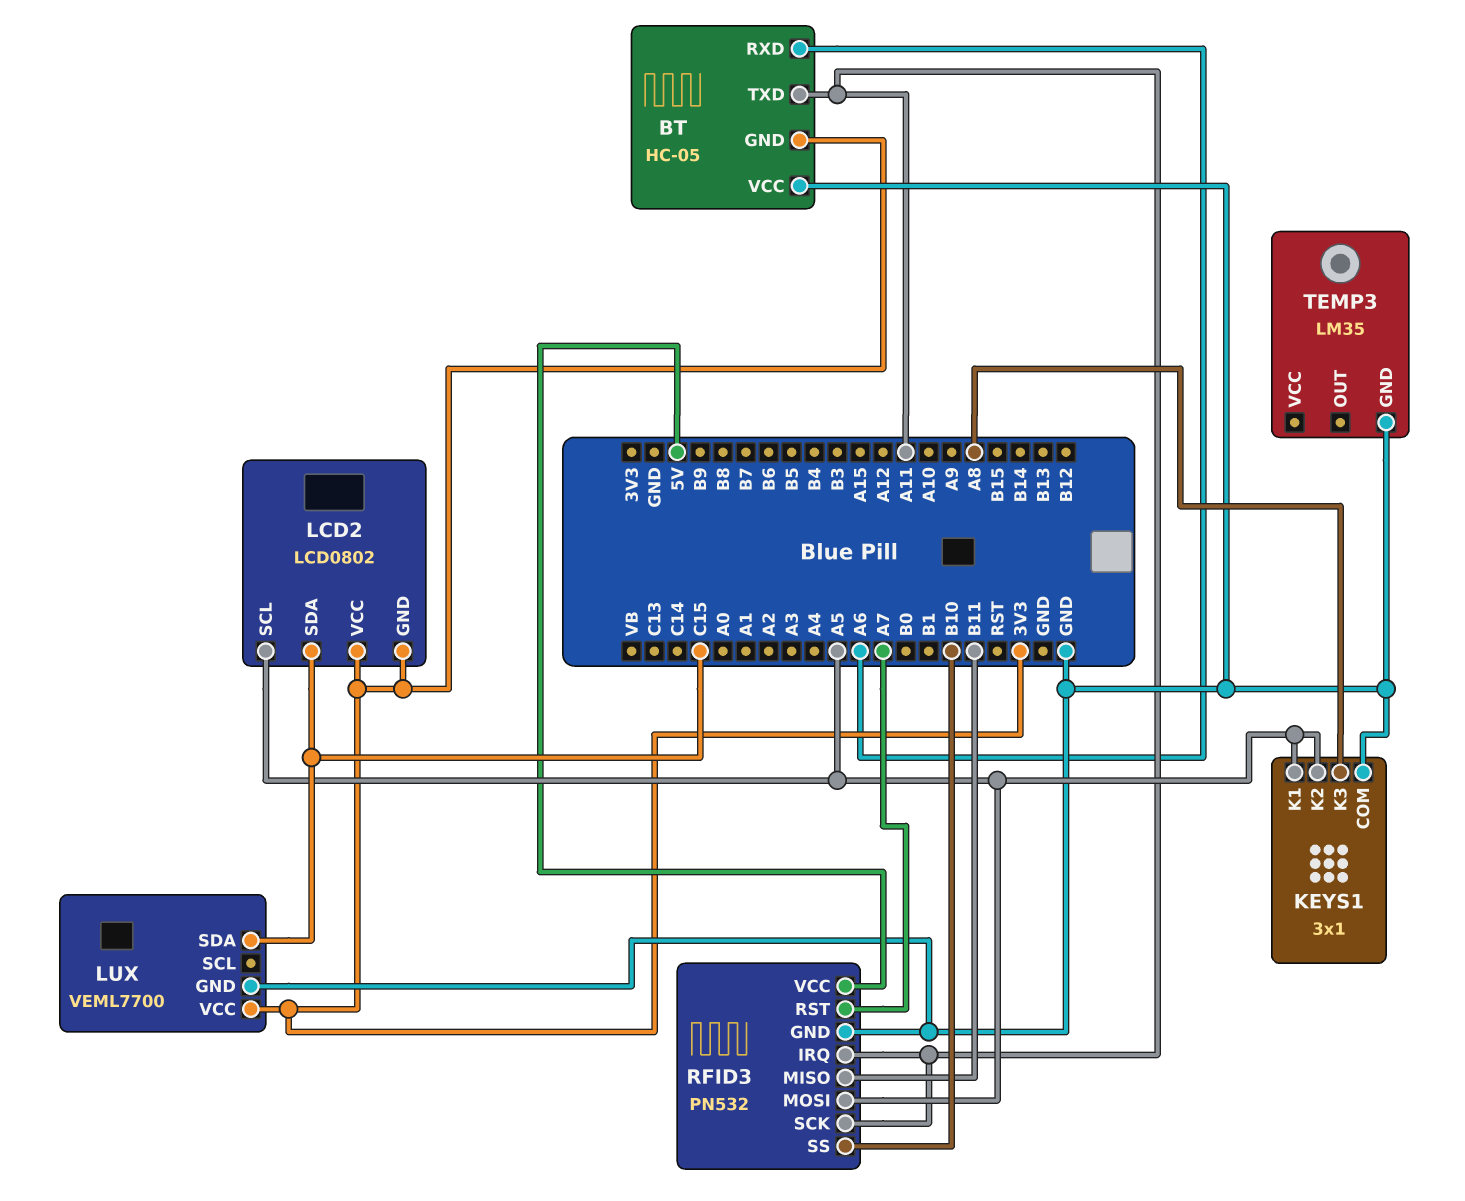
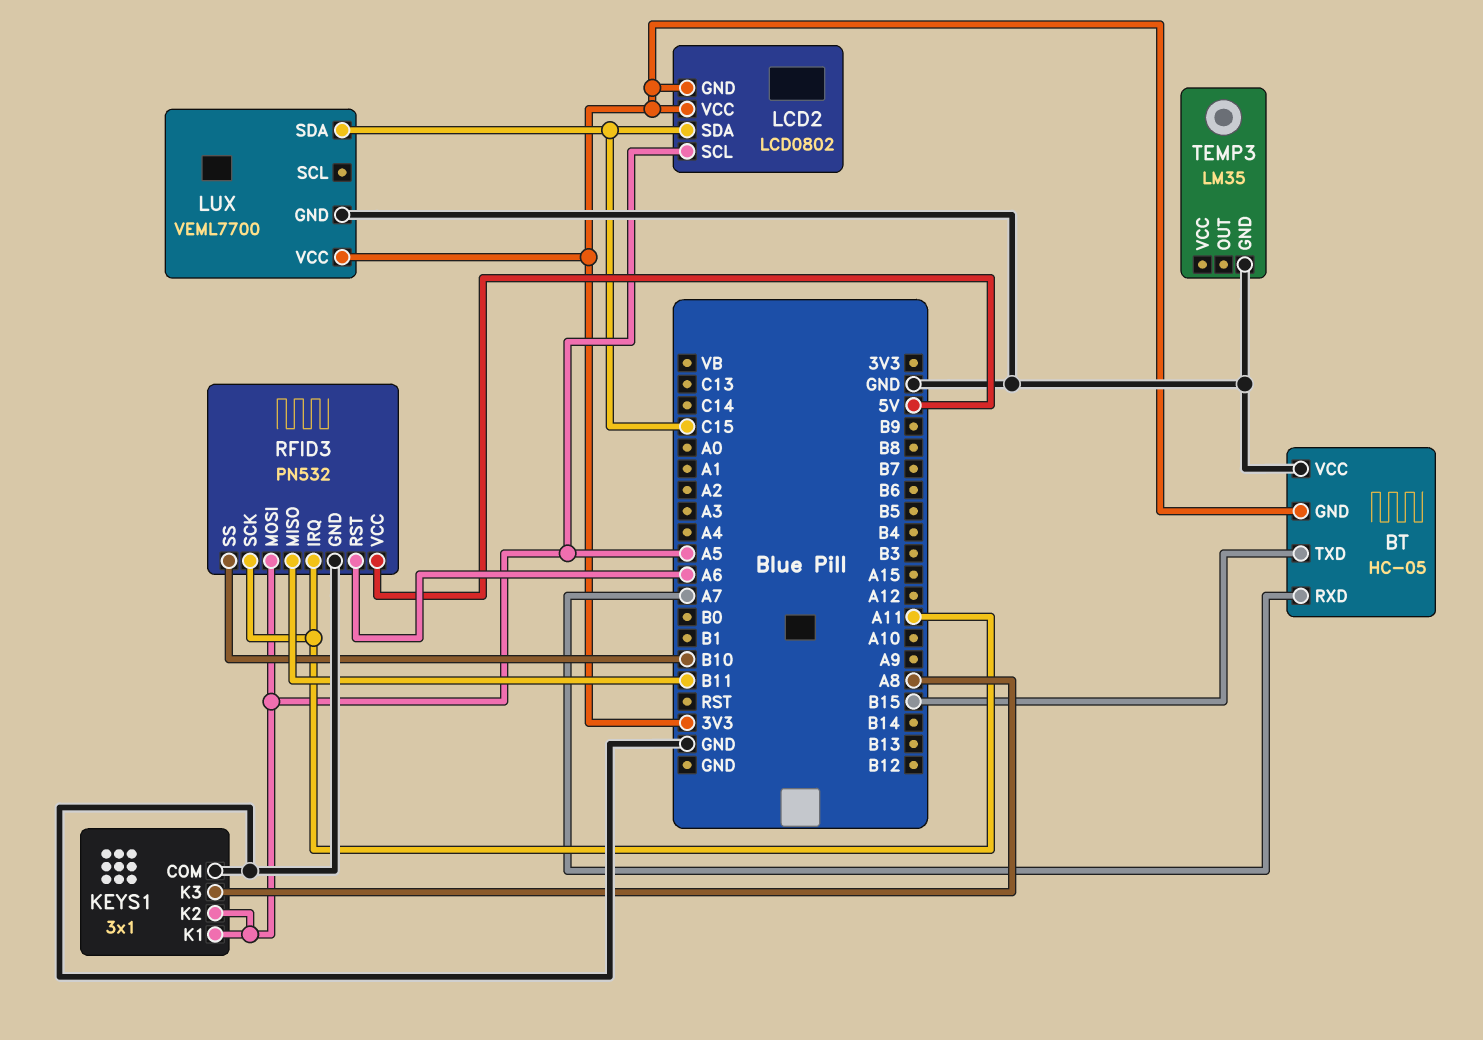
BT pin RXD: A6 -> A7
BT pin TXD: A11 -> B15
RFID3 pin RST: A7 -> A6

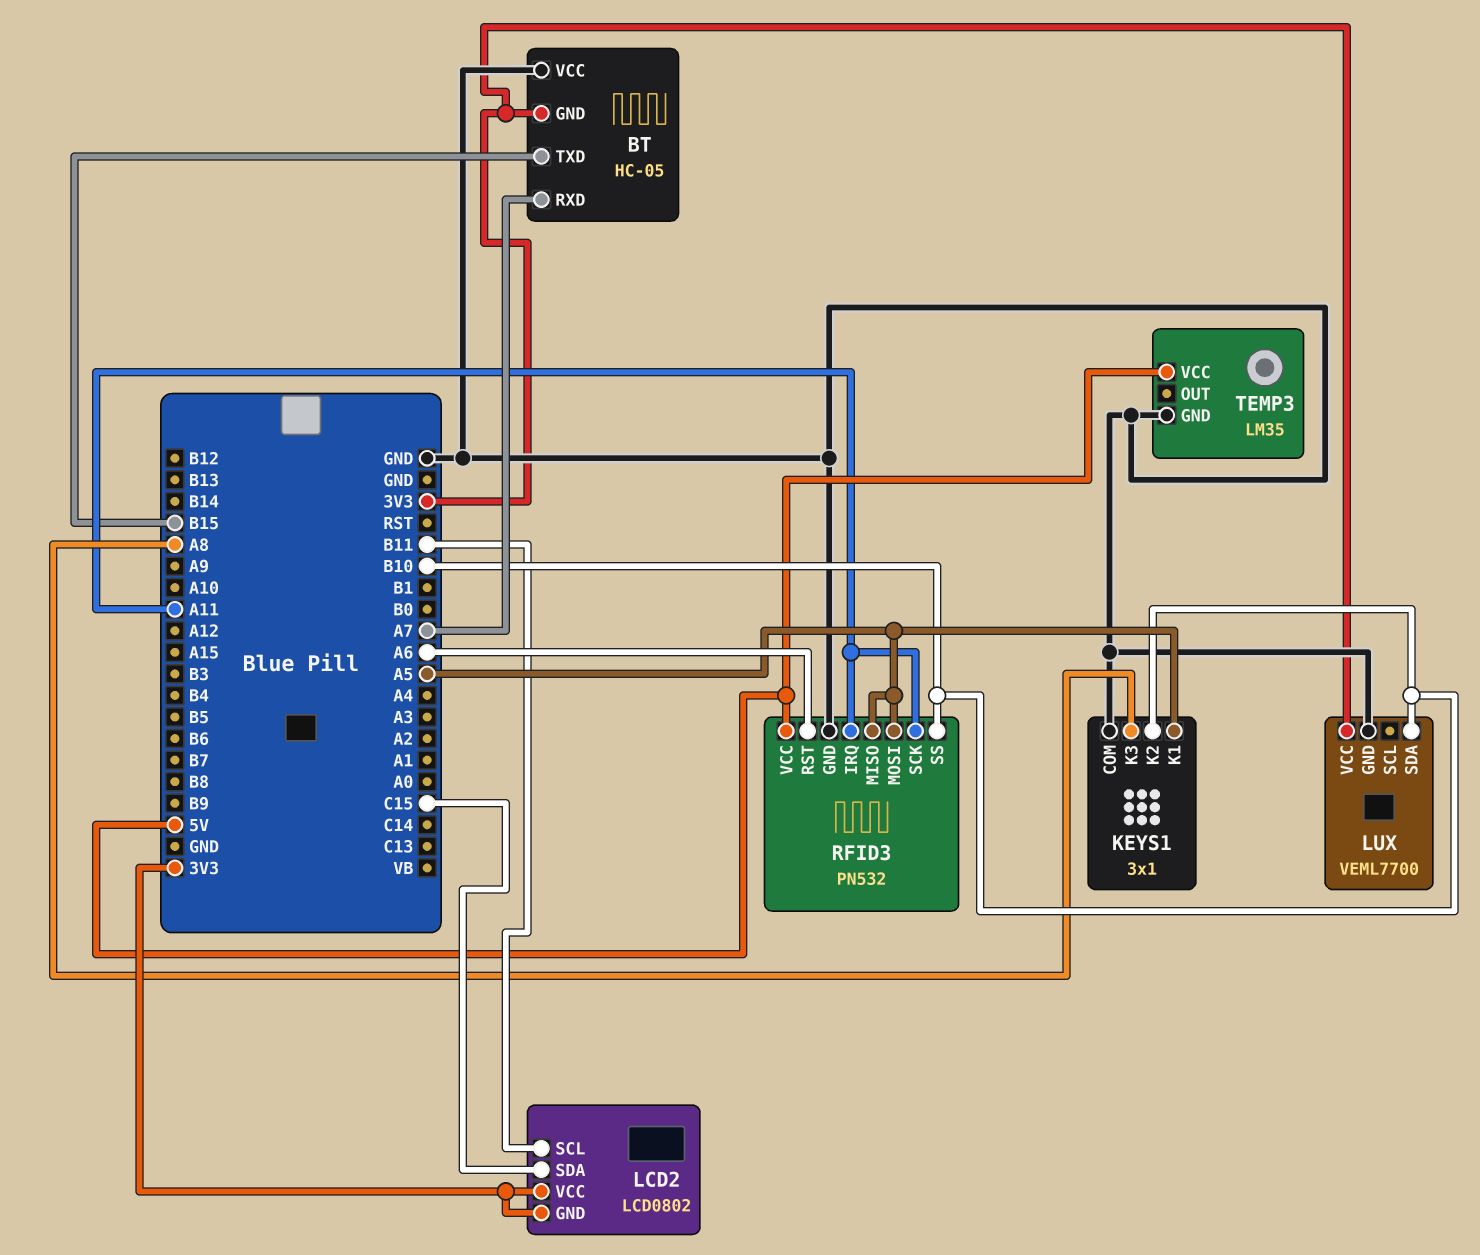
KEYS1 pin K2: A5 -> B10
LCD2 pin SCL: A5 -> B11
LUX pin SDA: C15 -> B10
RFID3 pin MISO: B11 -> A5
TEMP3 pin VCC: none -> 5V

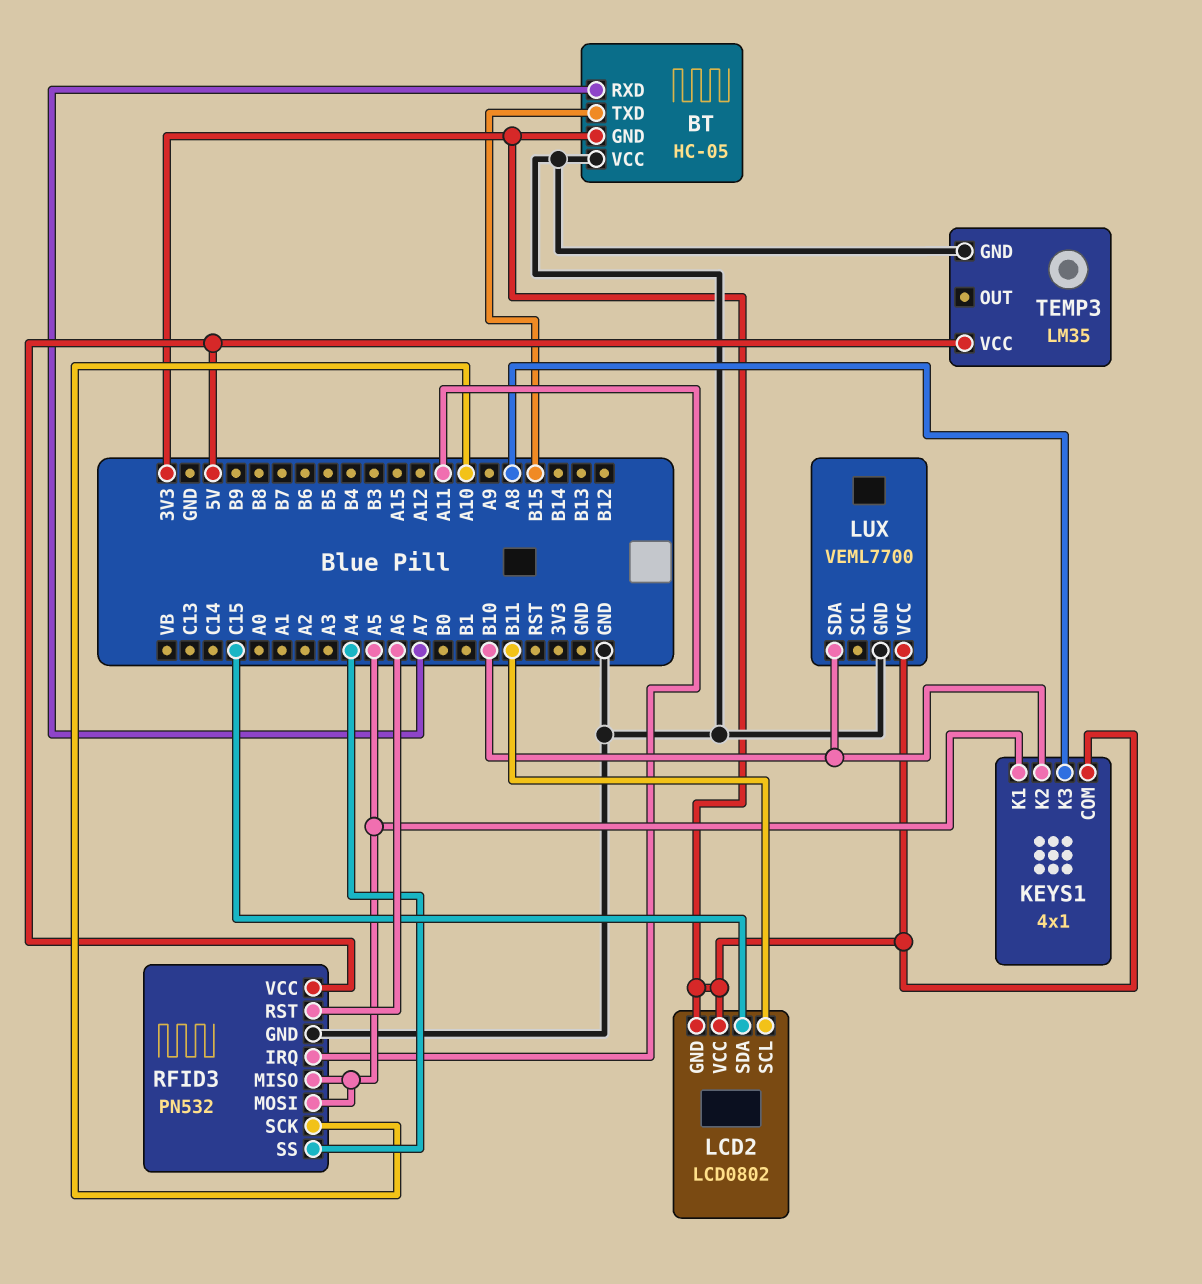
KEYS1: 3x1 -> 4x1
KEYS1 pin COM: GND -> 3V3
RFID3 pin SCK: A11 -> A10
RFID3 pin SS: B10 -> A4

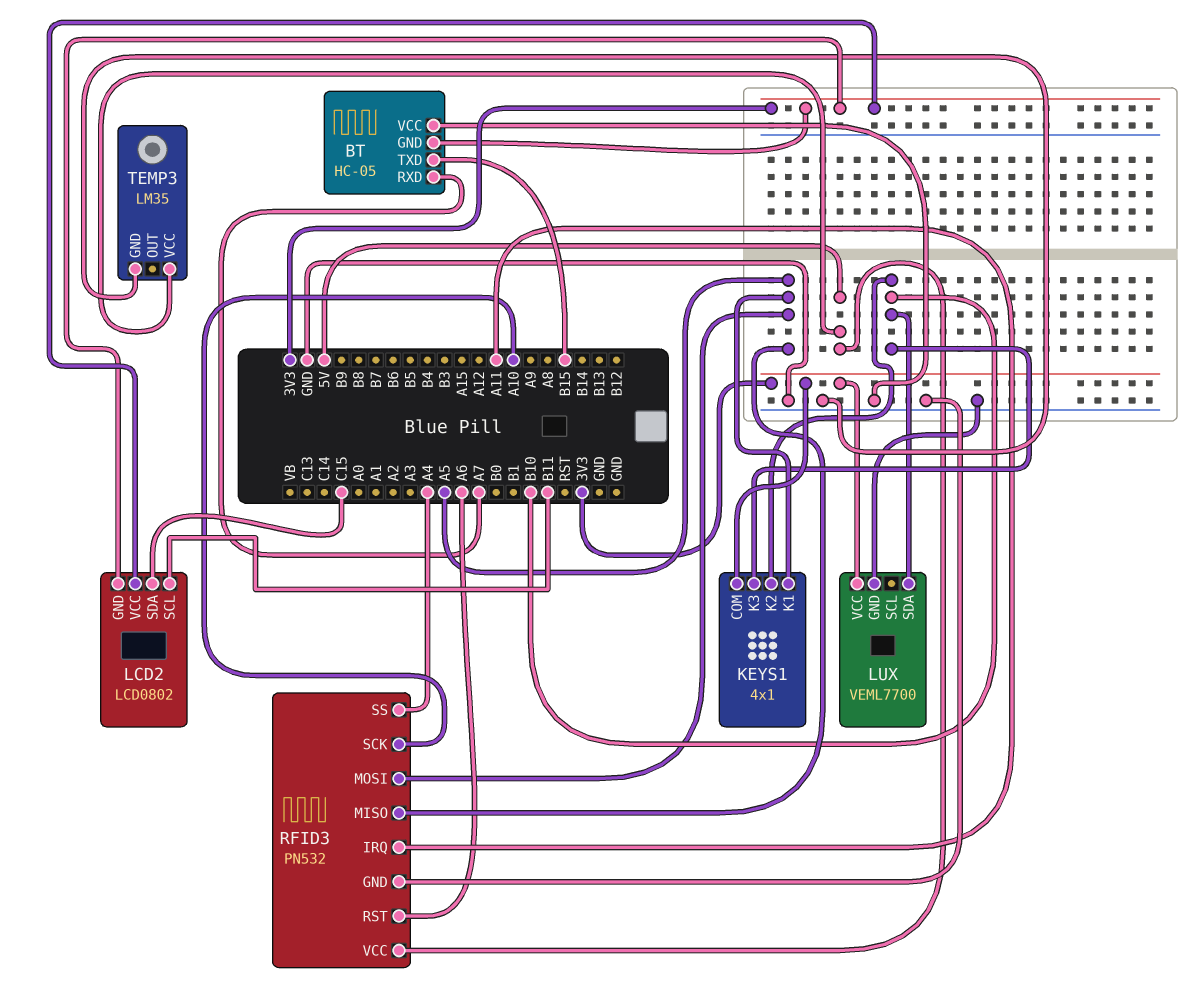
KEYS1 pin K3: A8 -> B10

